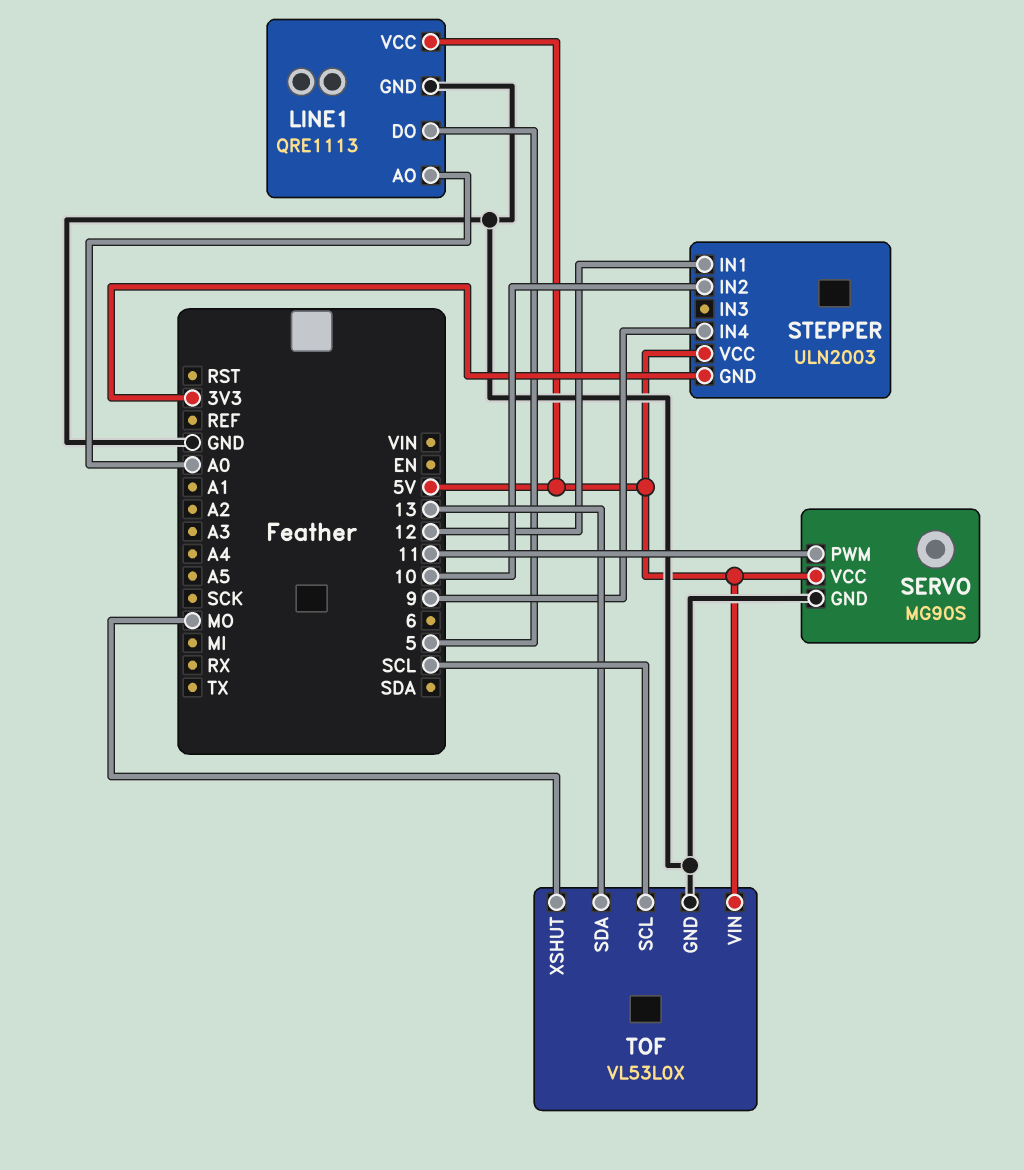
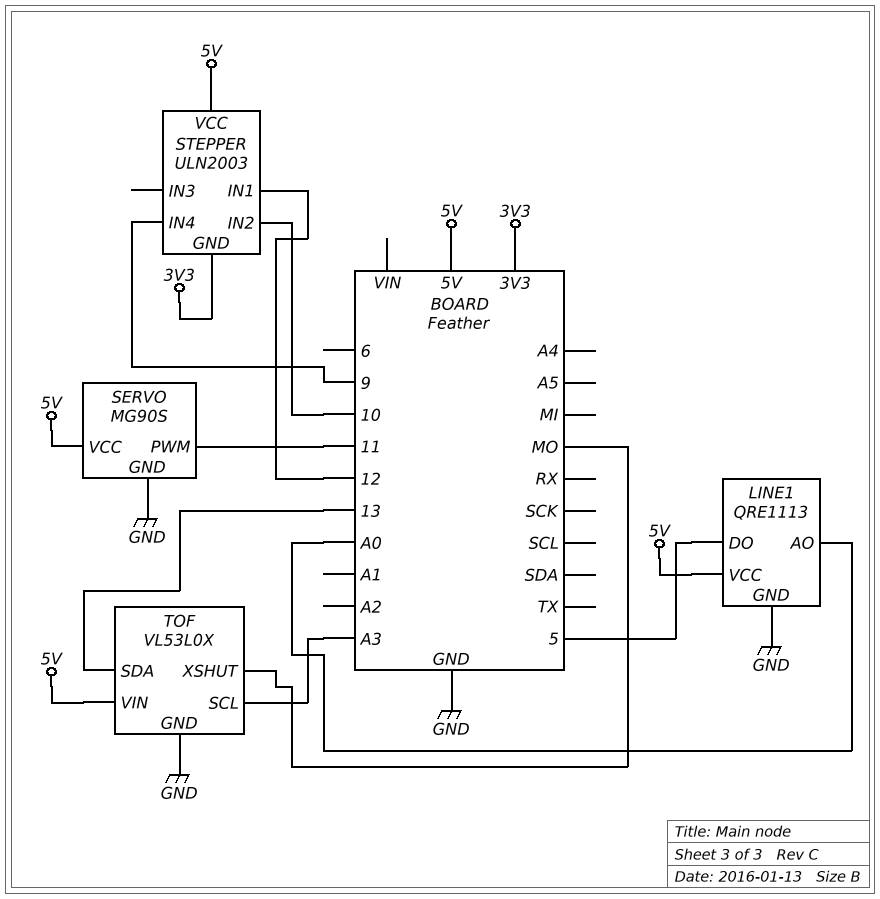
TOF pin SCL: SCL -> A3

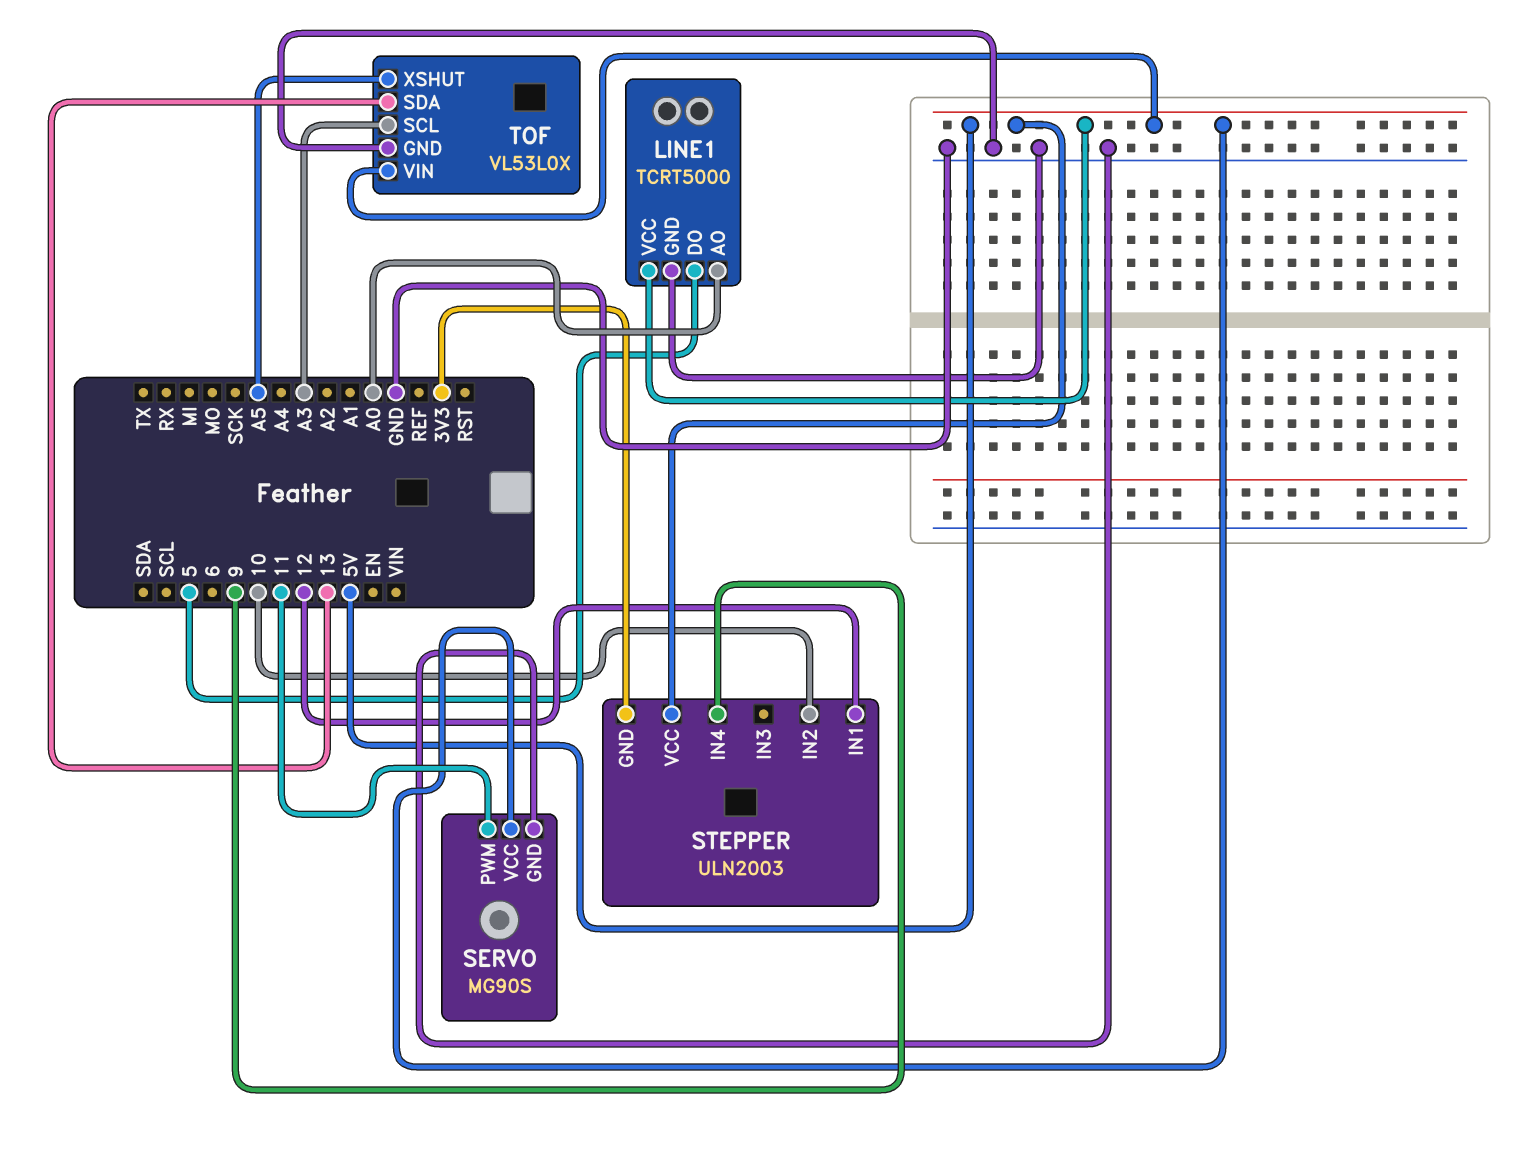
LINE1: QRE1113 -> TCRT5000
TOF pin XSHUT: MO -> A5

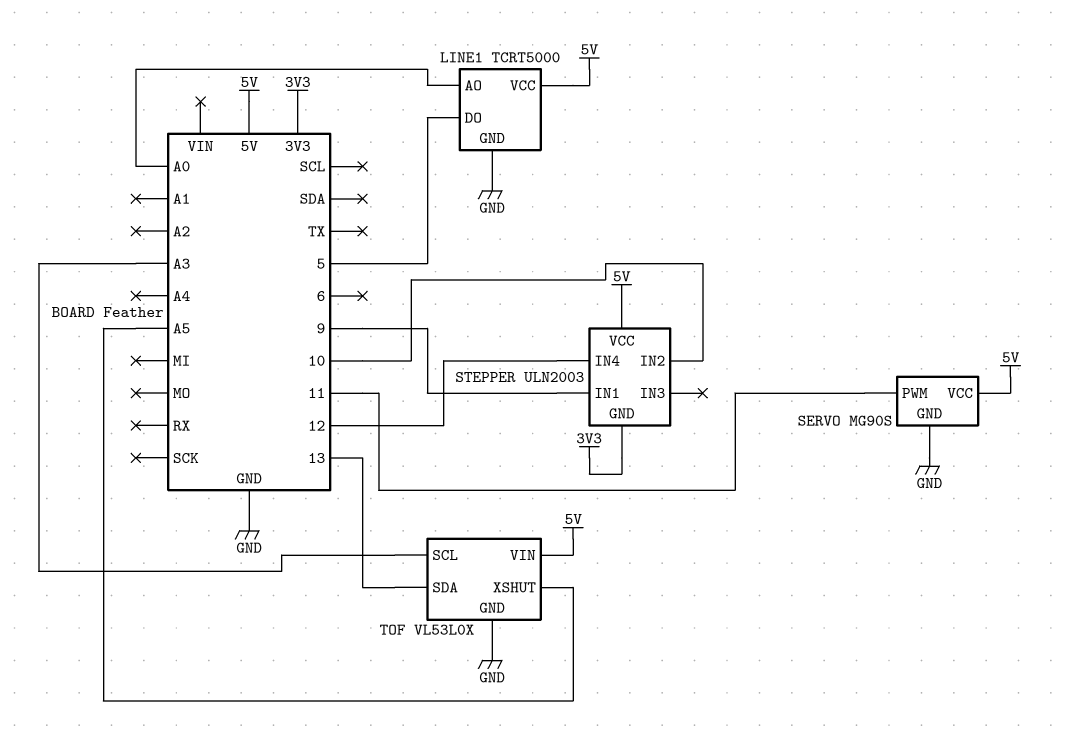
STEPPER pin IN1: 12 -> 9
STEPPER pin IN4: 9 -> 12

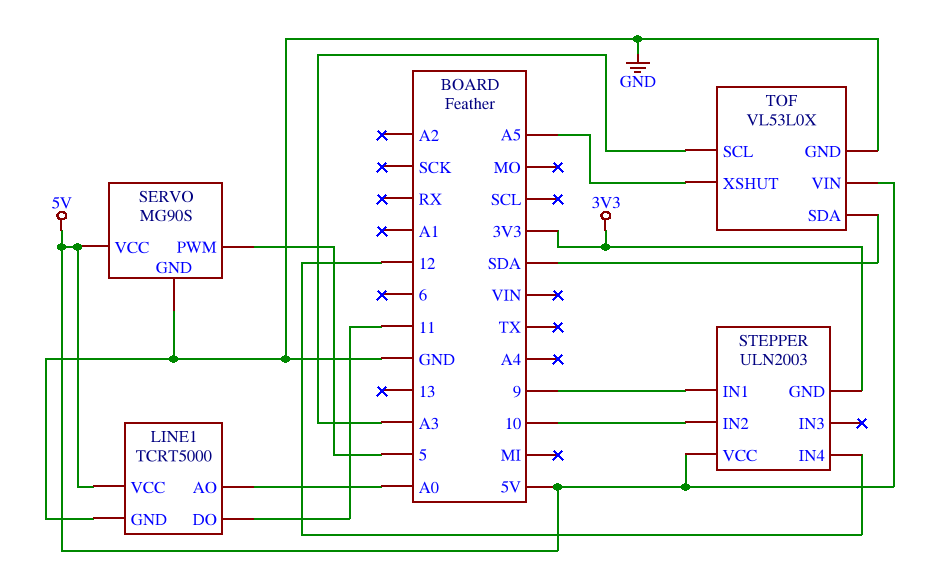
LINE1 pin DO: 5 -> 11
SERVO pin PWM: 11 -> 5
TOF pin SDA: 13 -> SDA

